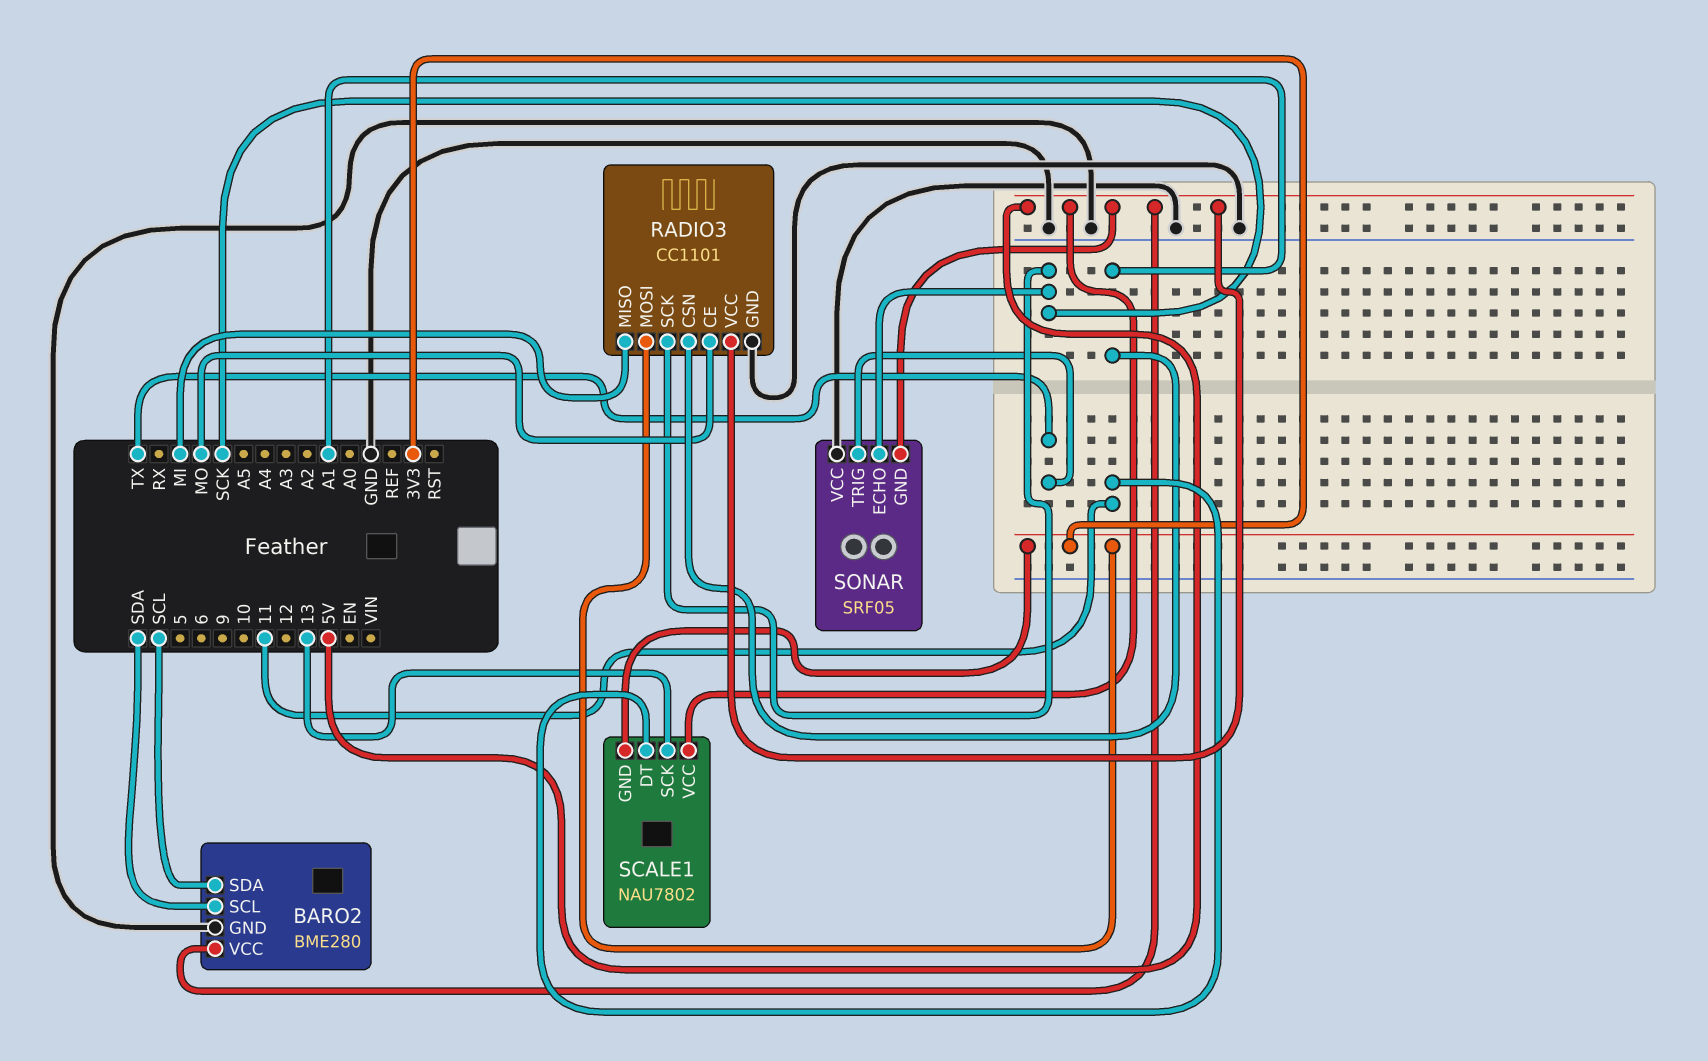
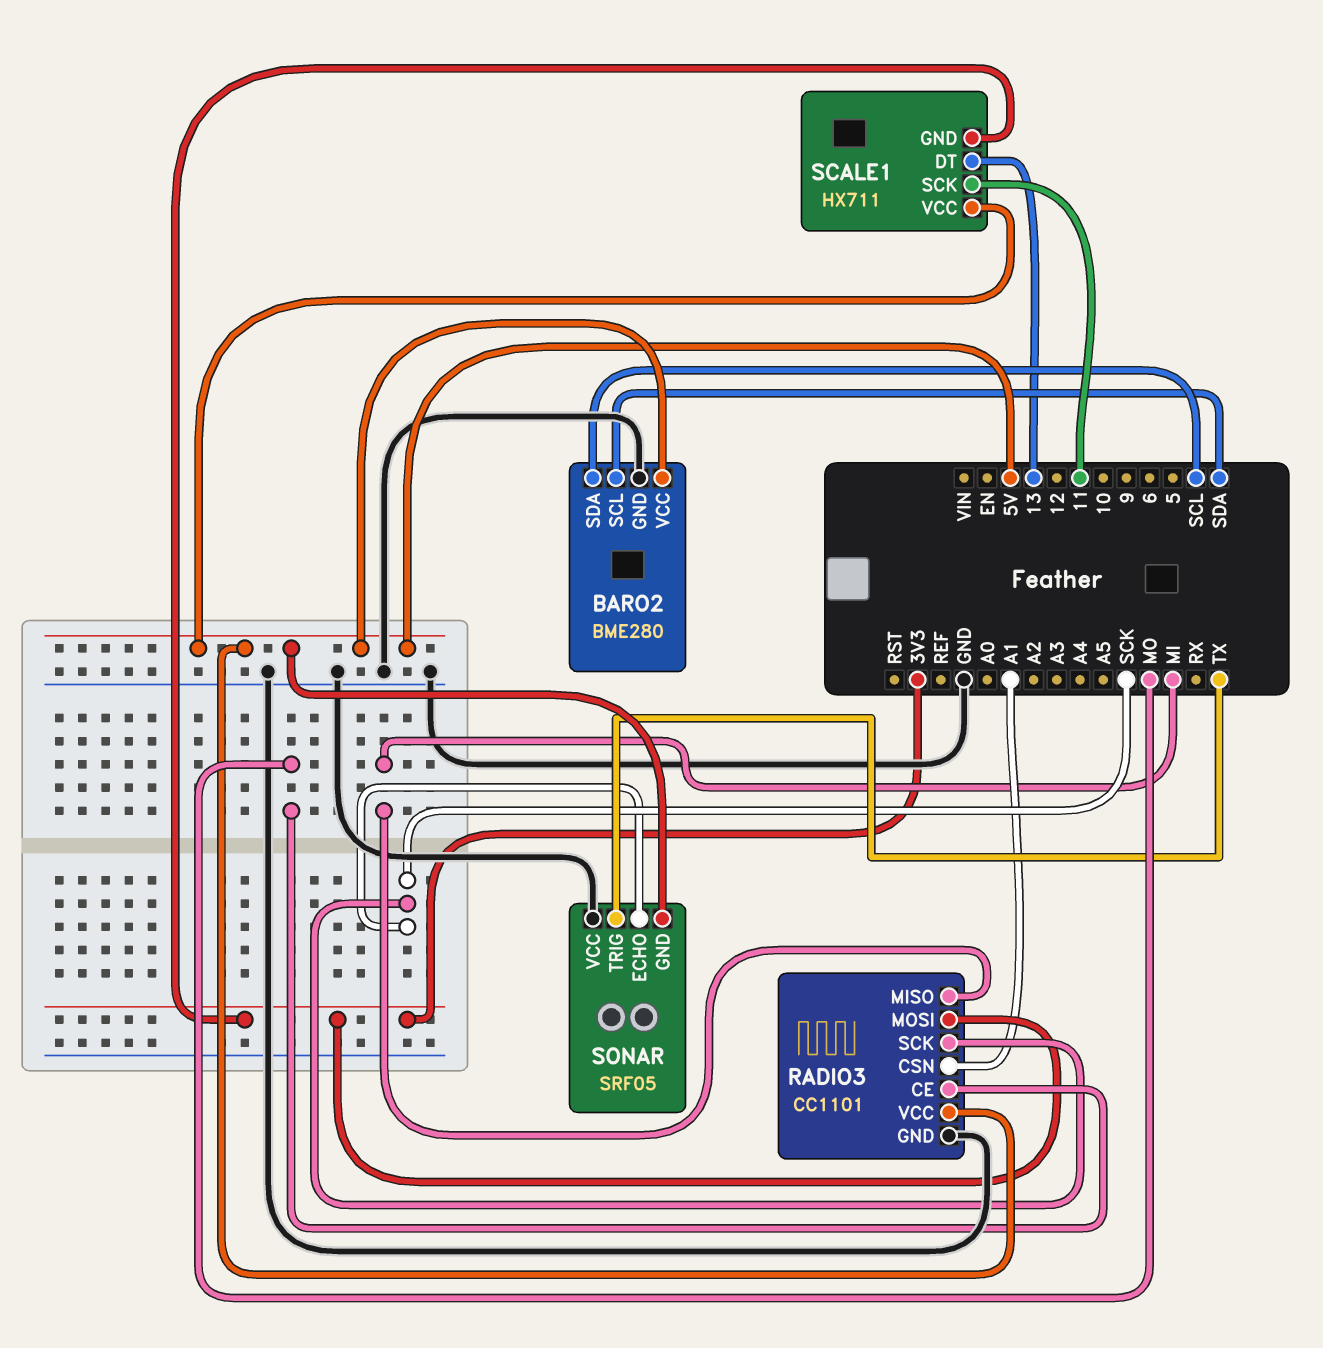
SCALE1: NAU7802 -> HX711
SCALE1 pin DT: 11 -> 13
SCALE1 pin SCK: 13 -> 11

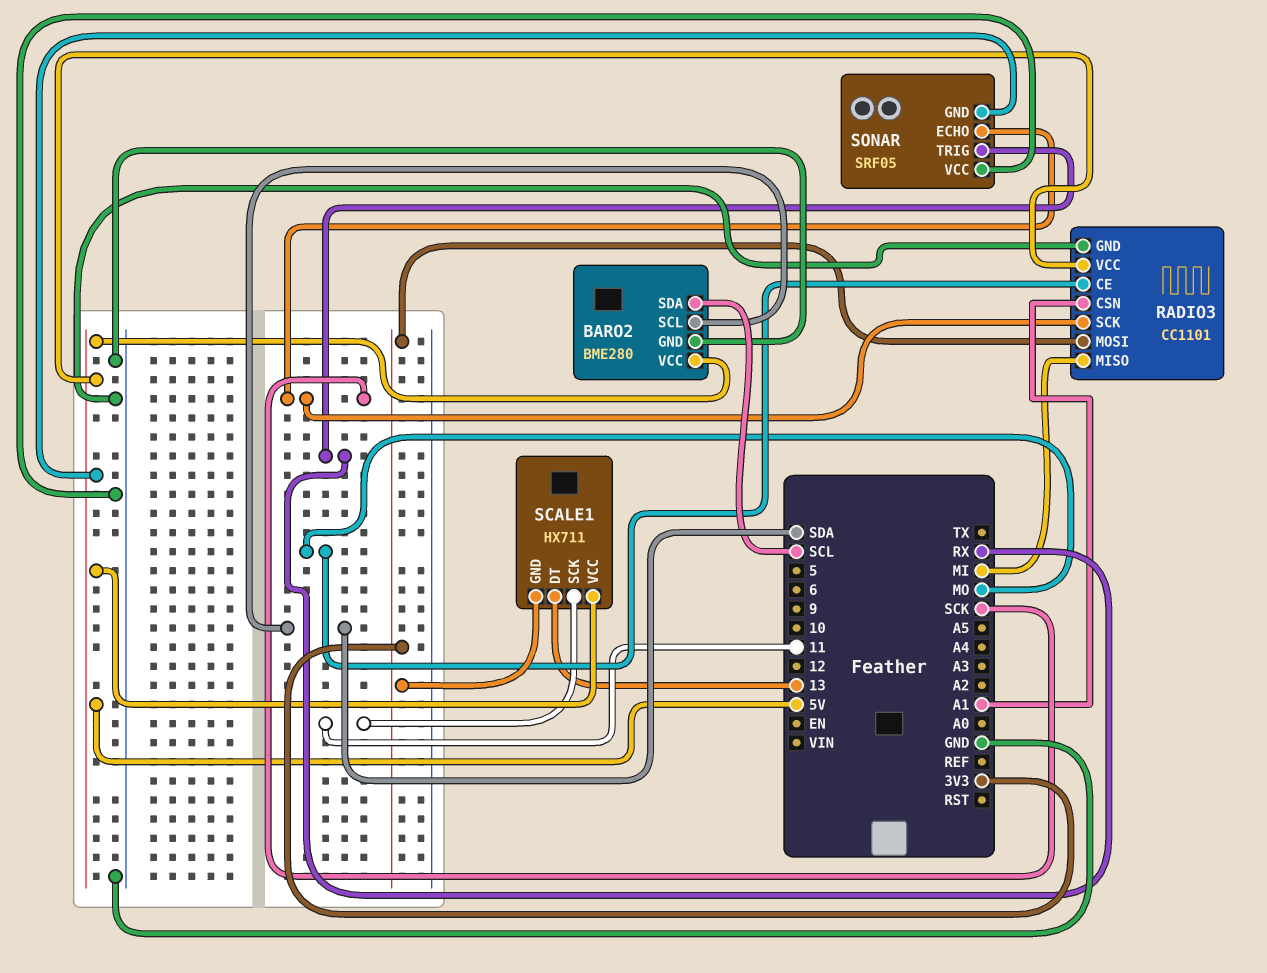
SONAR pin TRIG: TX -> RX

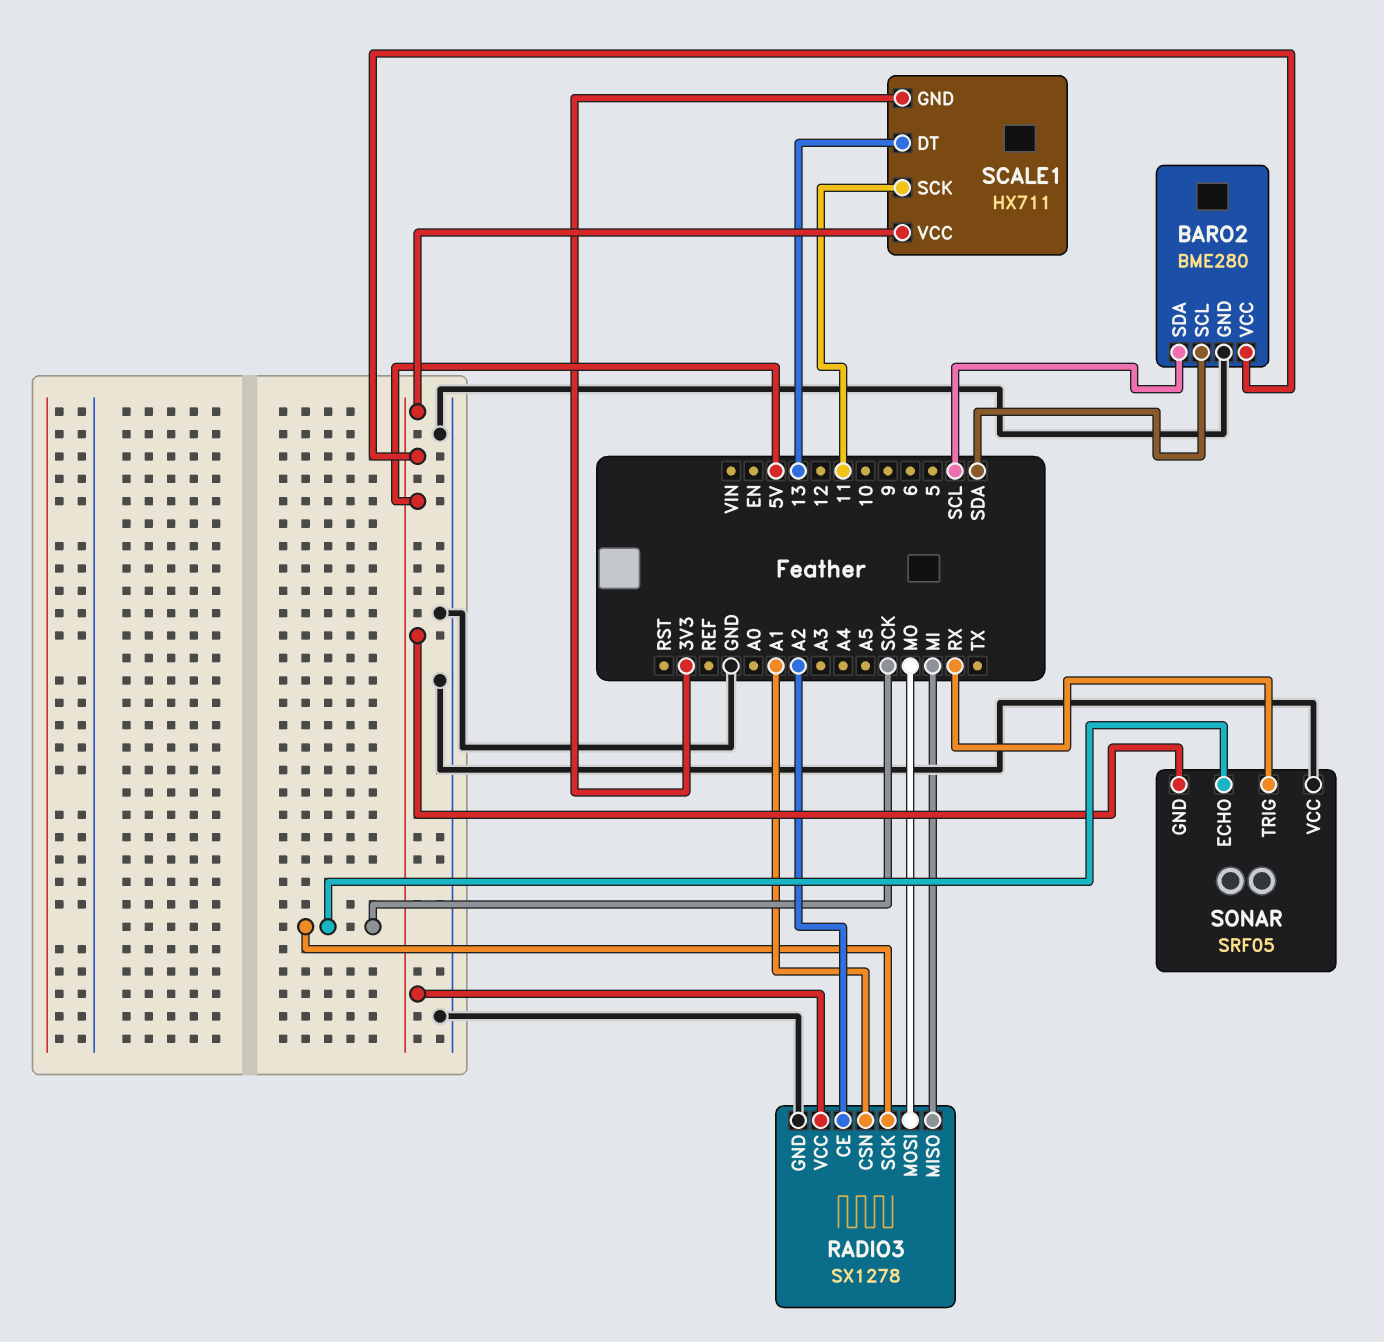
RADIO3: CC1101 -> SX1278
RADIO3 pin CE: MO -> A2
RADIO3 pin MOSI: 3V3 -> MO

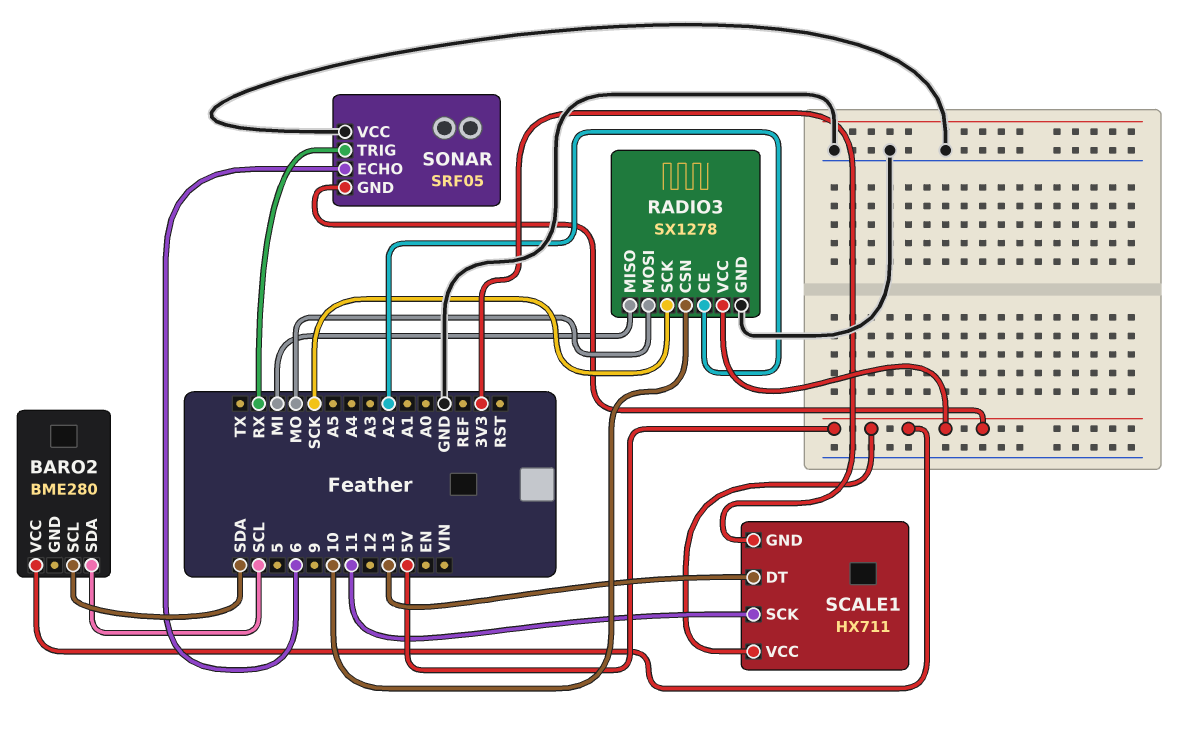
BARO2 pin GND: GND -> none
RADIO3 pin CSN: A1 -> 10
SONAR pin ECHO: SCK -> 6

